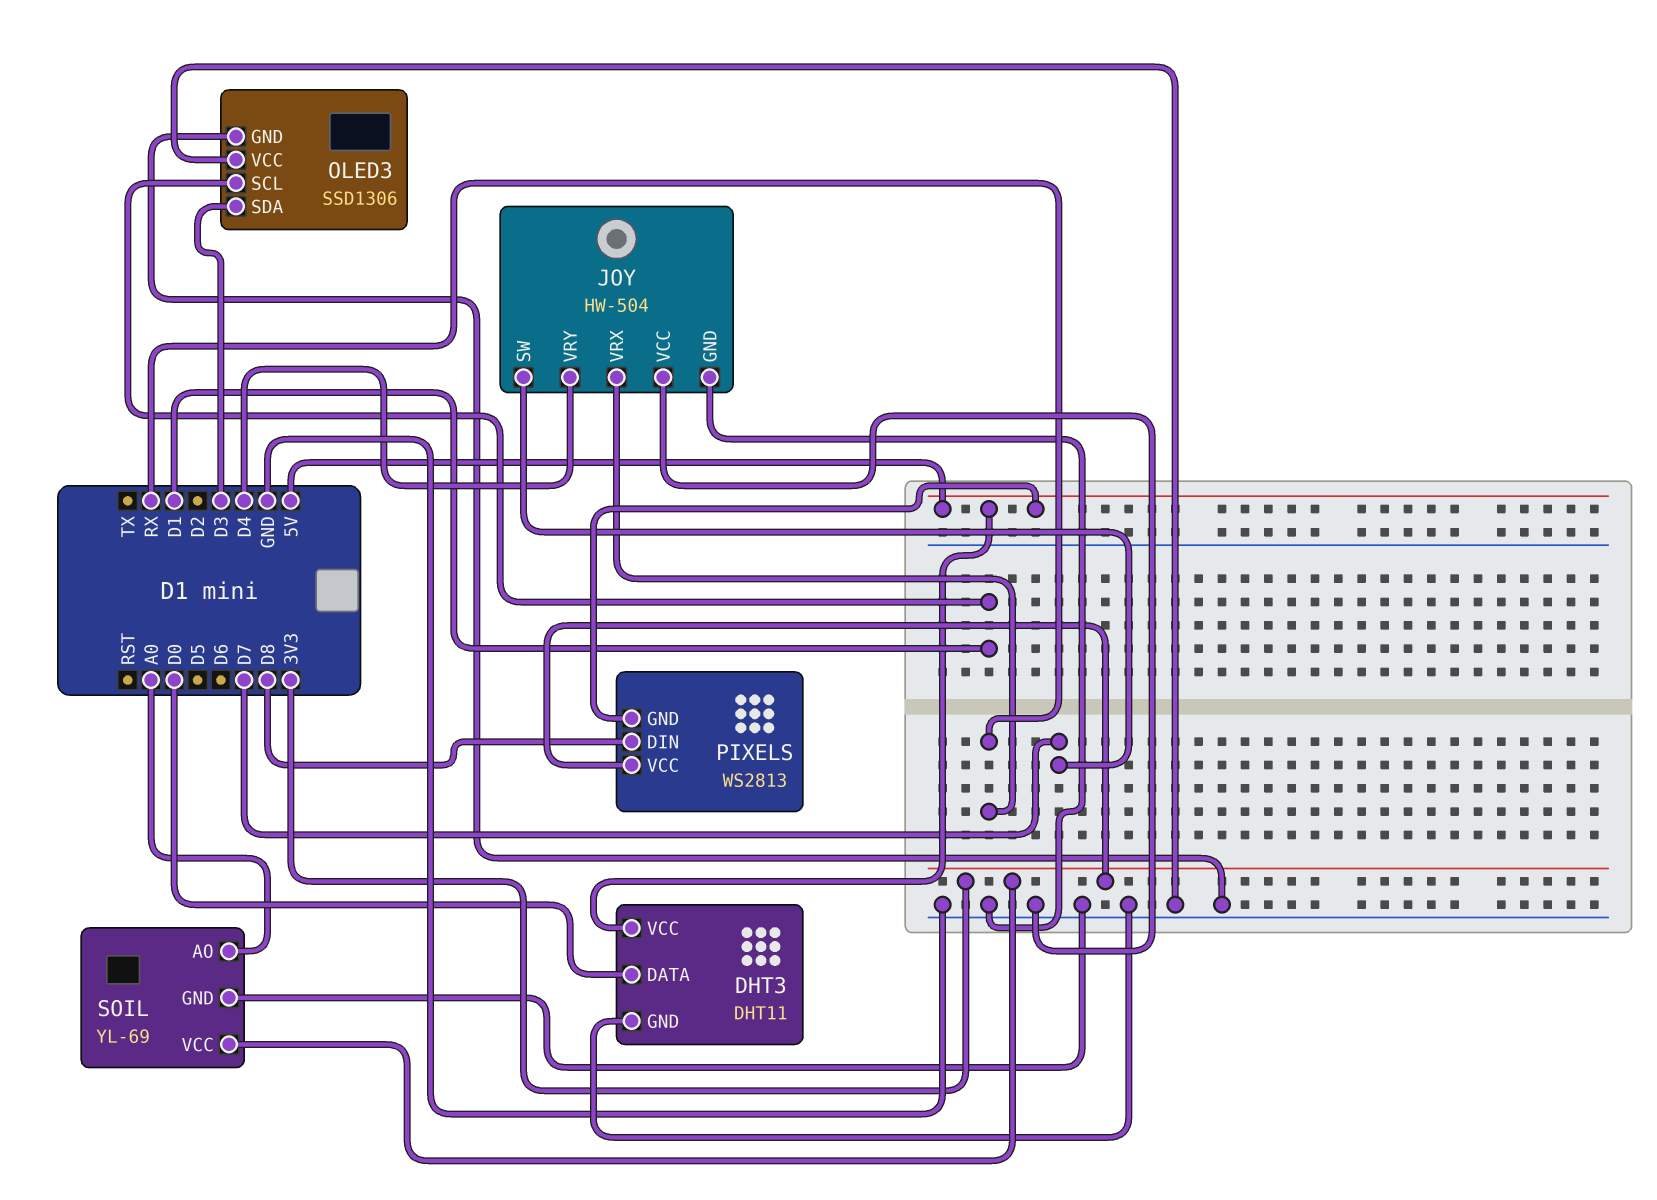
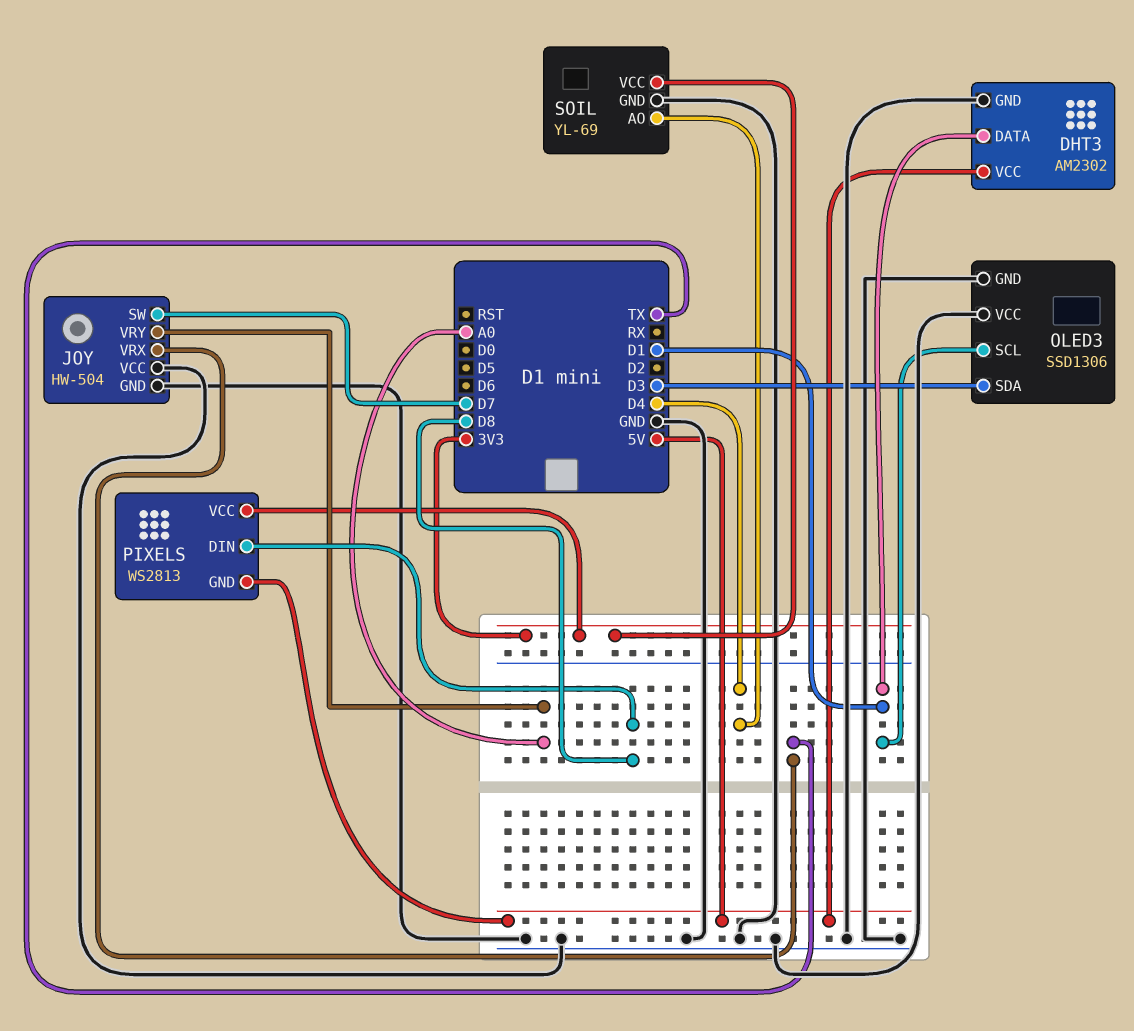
DHT3: DHT11 -> AM2302
DHT3 pin DATA: D0 -> D1
JOY pin VRX: RX -> TX
JOY pin VRY: D4 -> A0
SOIL pin AO: A0 -> D4

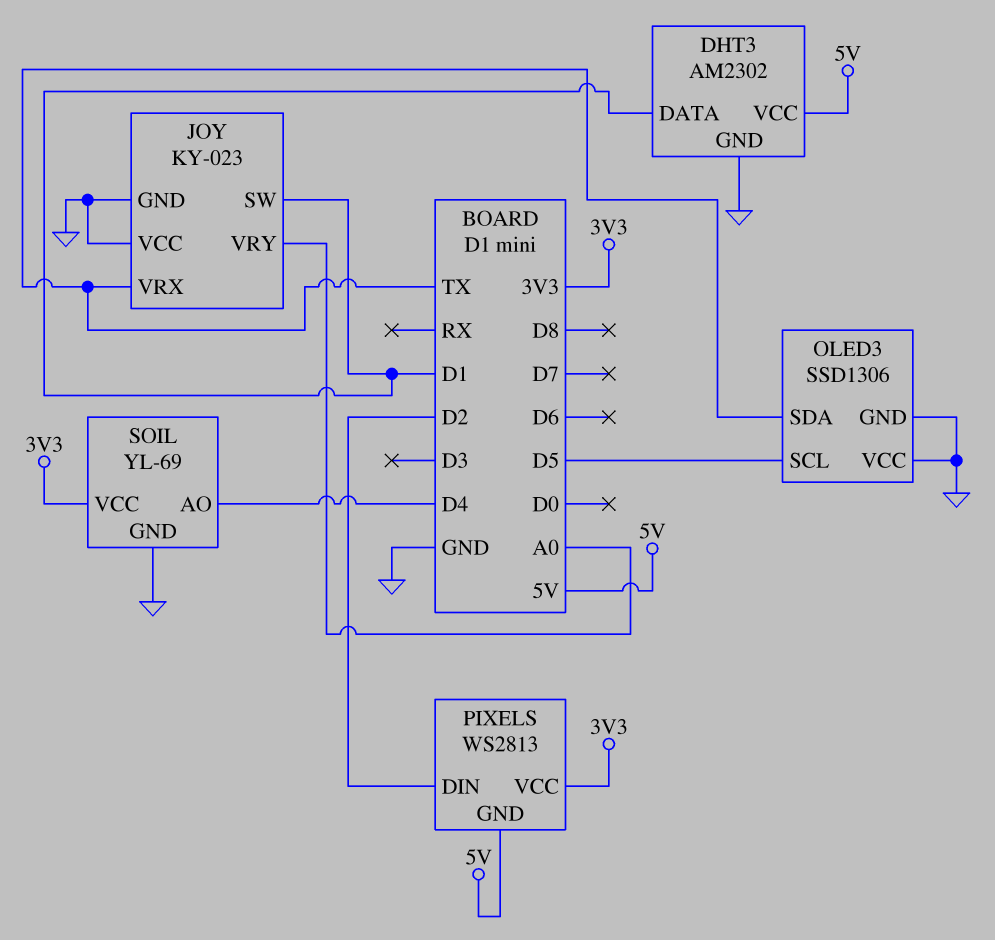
JOY: HW-504 -> KY-023
JOY pin SW: D7 -> D1
OLED3 pin SCL: D1 -> D5
OLED3 pin SDA: D3 -> TX
PIXELS pin DIN: D8 -> D2

